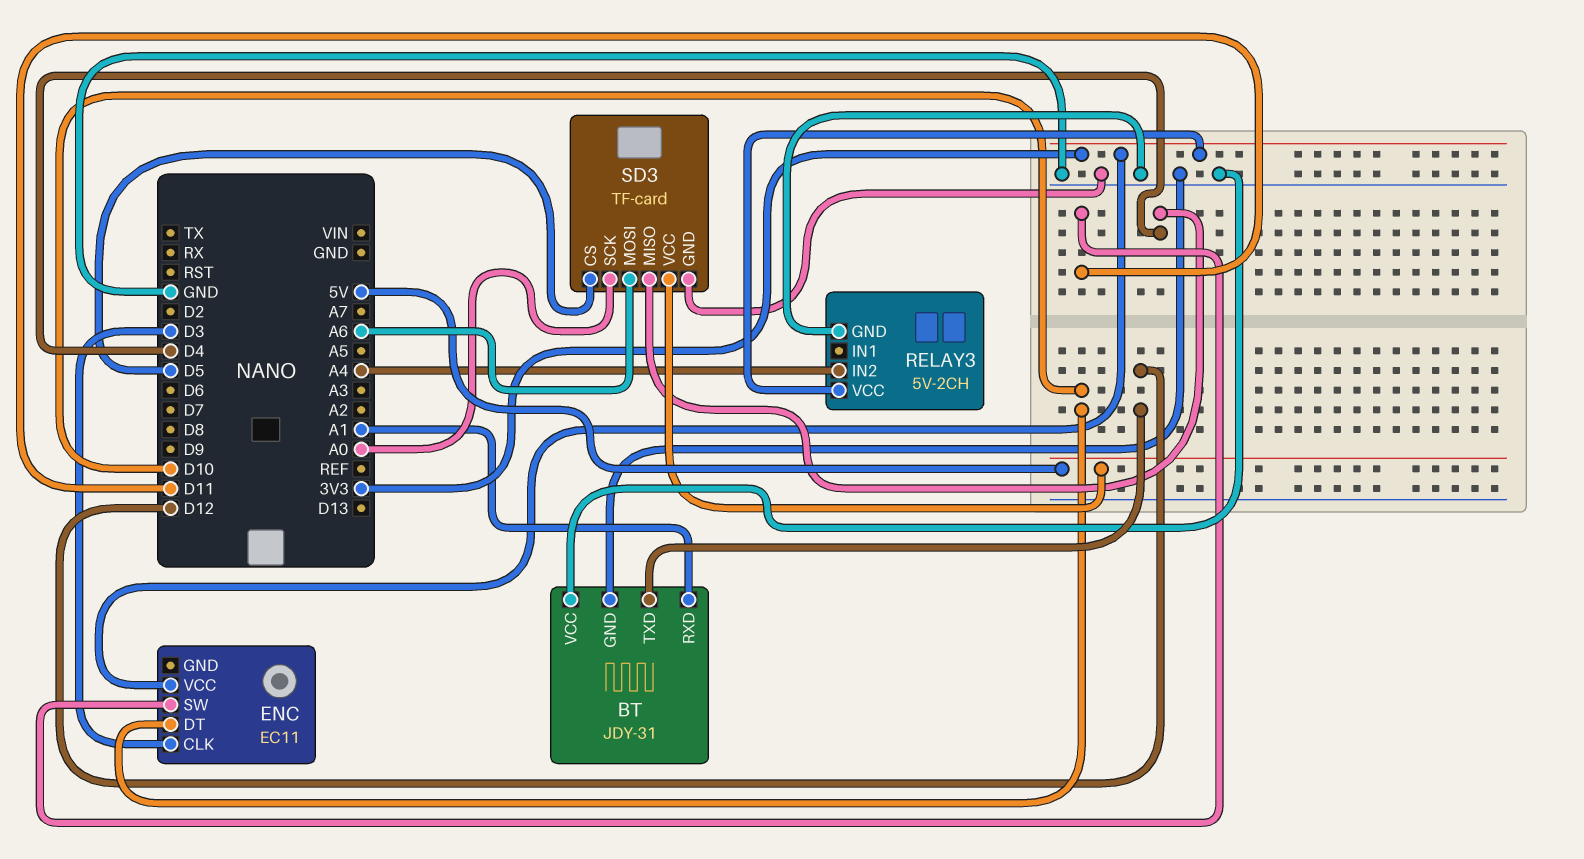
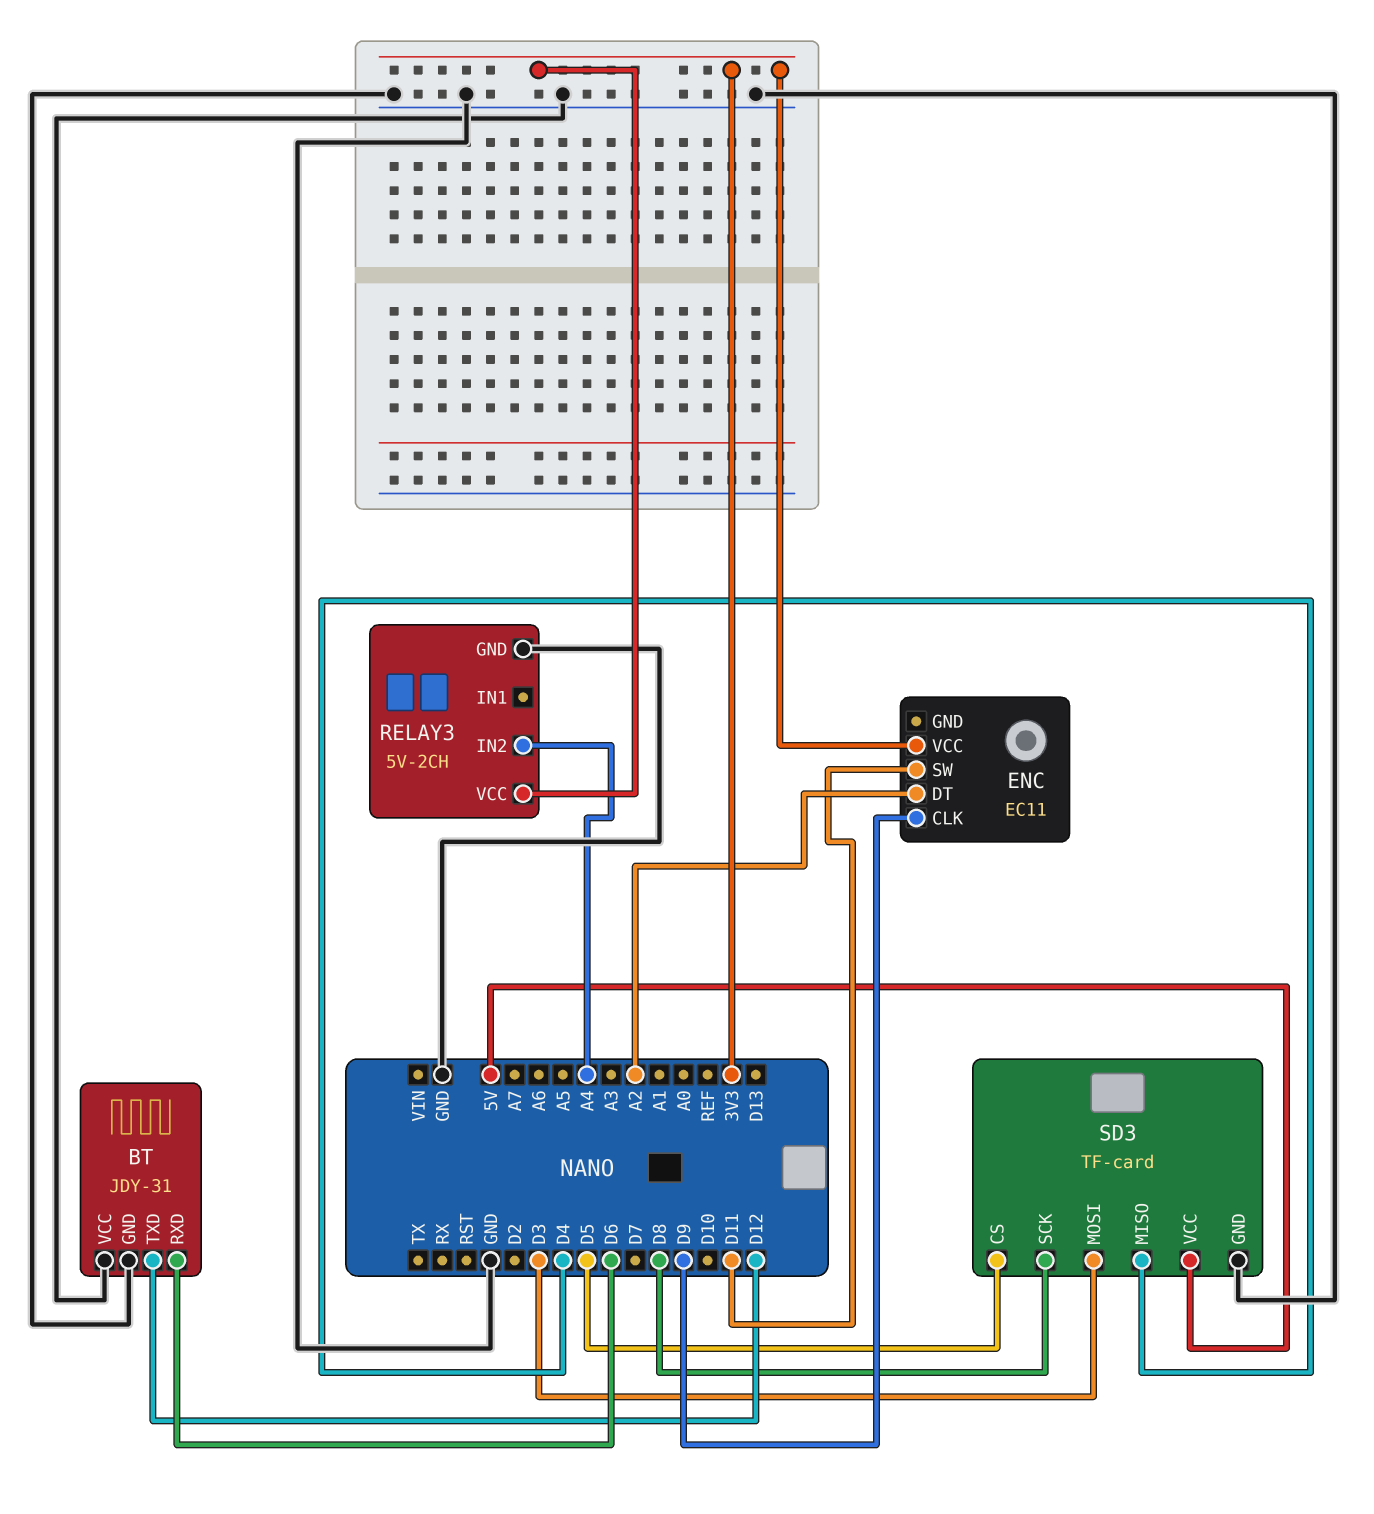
BT pin RXD: A1 -> D6
ENC pin CLK: D3 -> D9
ENC pin DT: D10 -> A2
SD3 pin MOSI: A6 -> D3
SD3 pin SCK: A0 -> D8

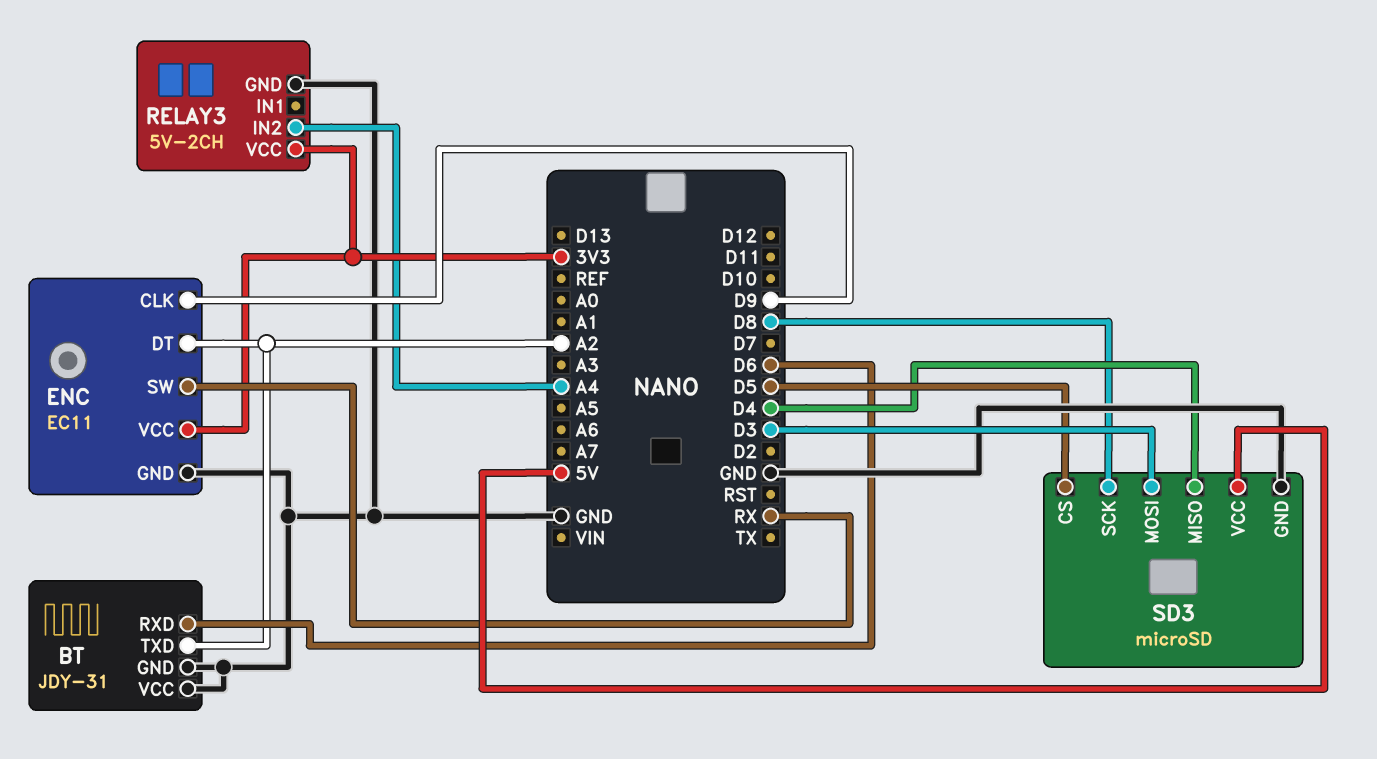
BT pin TXD: D12 -> A2
ENC pin GND: none -> GND
ENC pin SW: D11 -> RX
SD3: TF-card -> microSD

